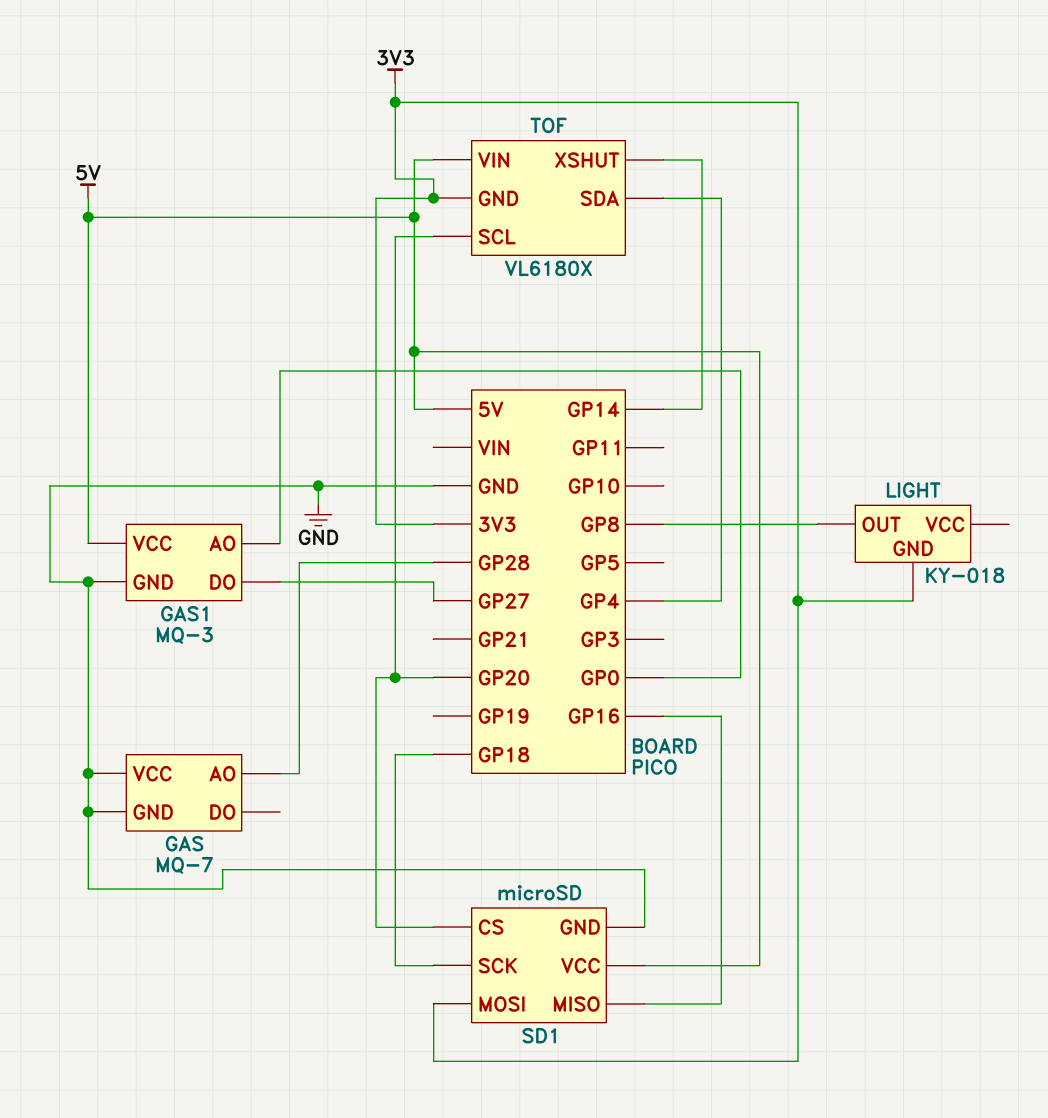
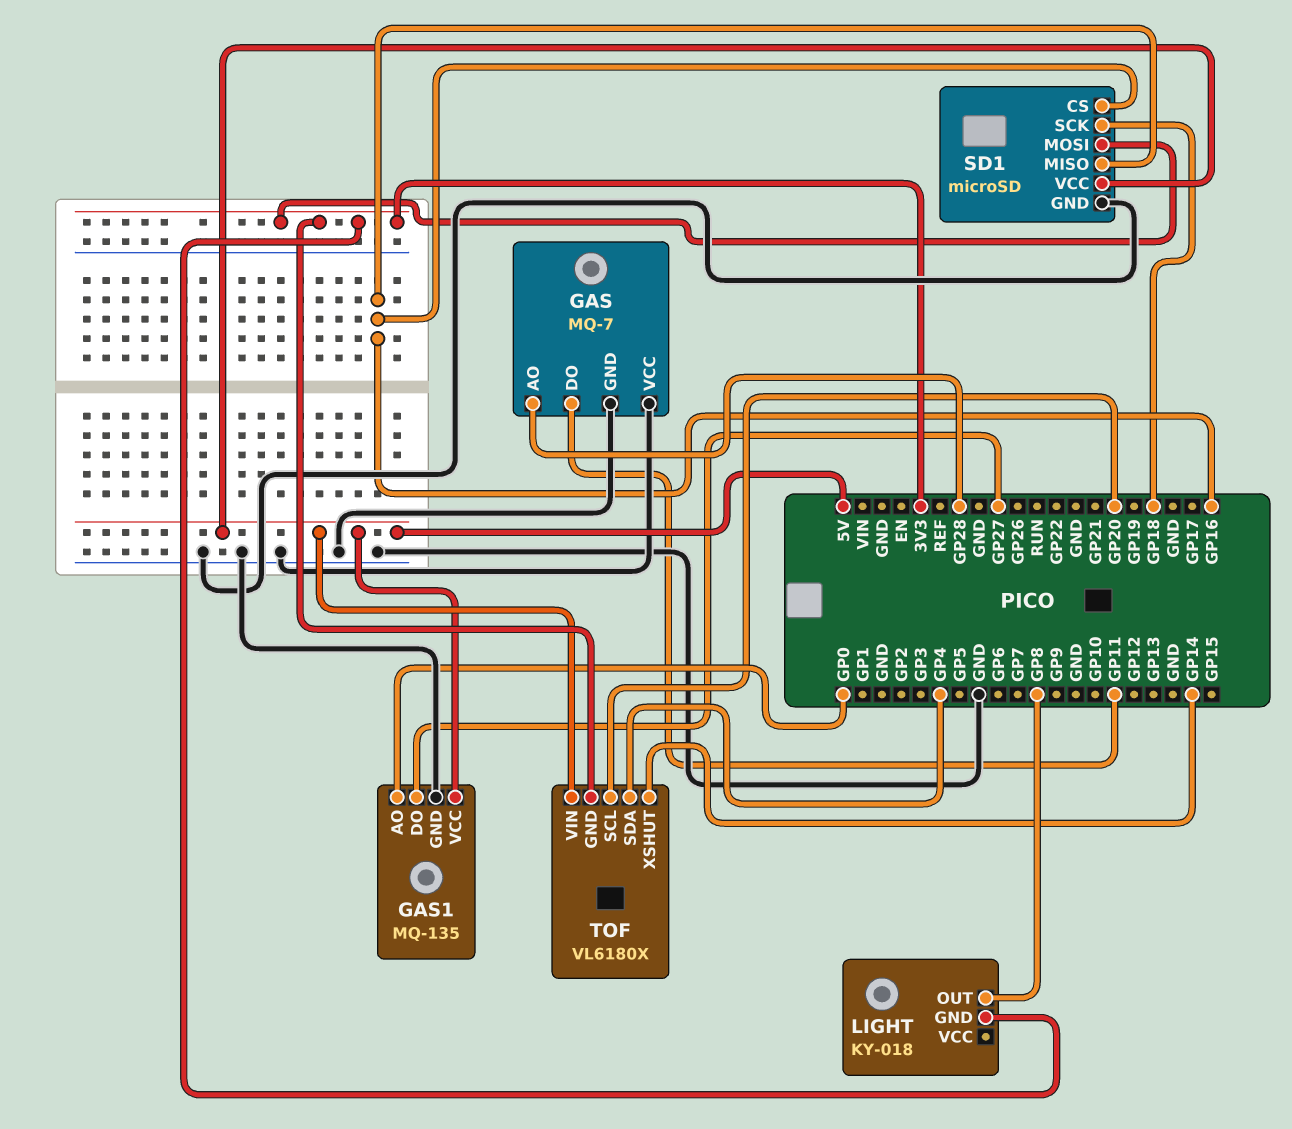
GAS pin DO: none -> GP11
GAS1: MQ-3 -> MQ-135
SD1 pin CS: GP20 -> GP16

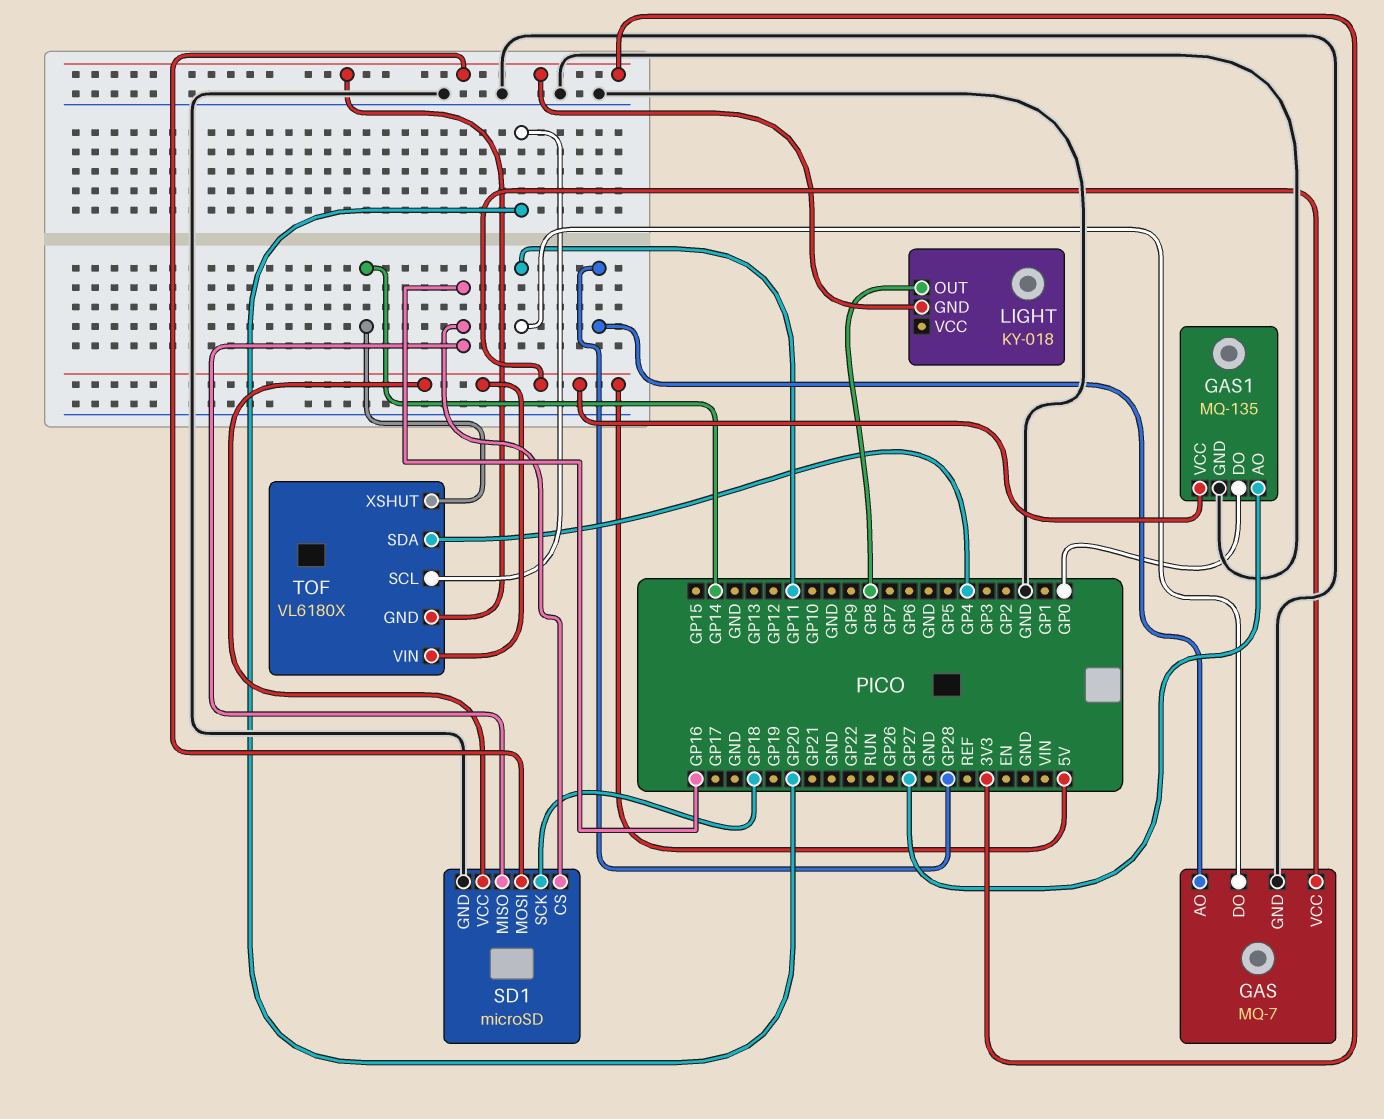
GAS pin VCC: GND -> 5V
GAS1 pin AO: GP0 -> GP27
GAS1 pin DO: GP27 -> GP0

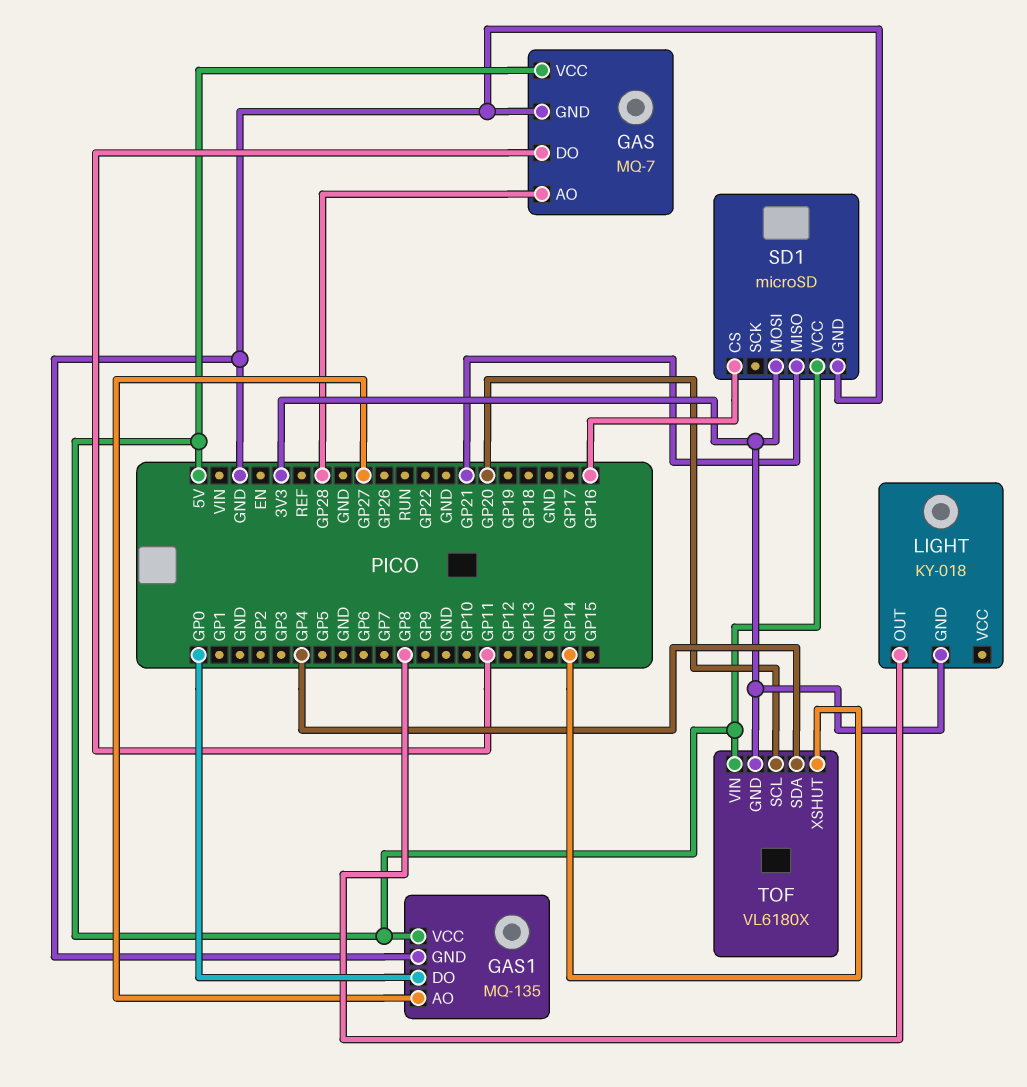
SD1 pin MISO: GP16 -> GP21
SD1 pin SCK: GP18 -> none

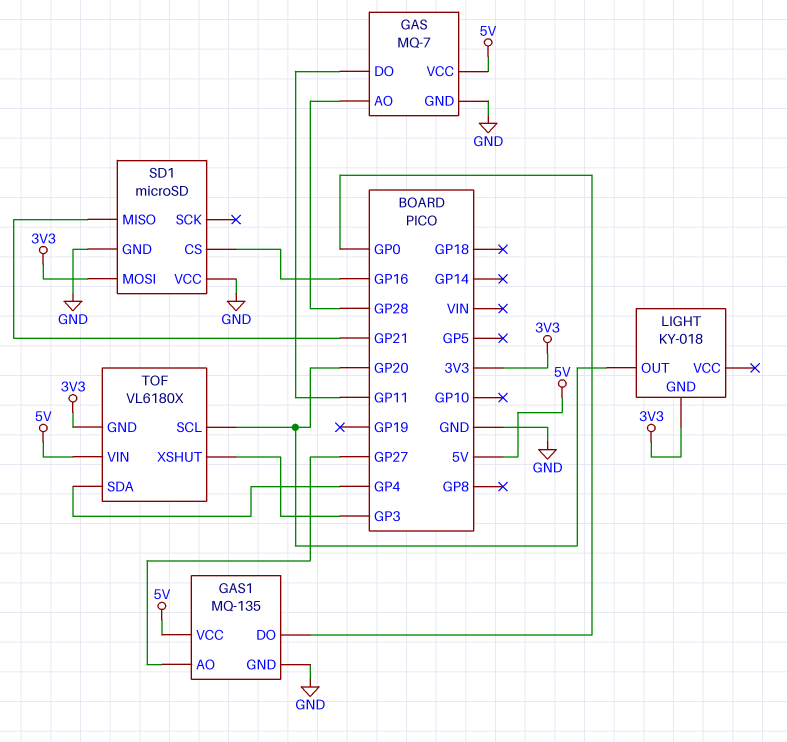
LIGHT pin OUT: GP8 -> GP20
SD1 pin VCC: 5V -> GND
TOF pin XSHUT: GP14 -> GP3

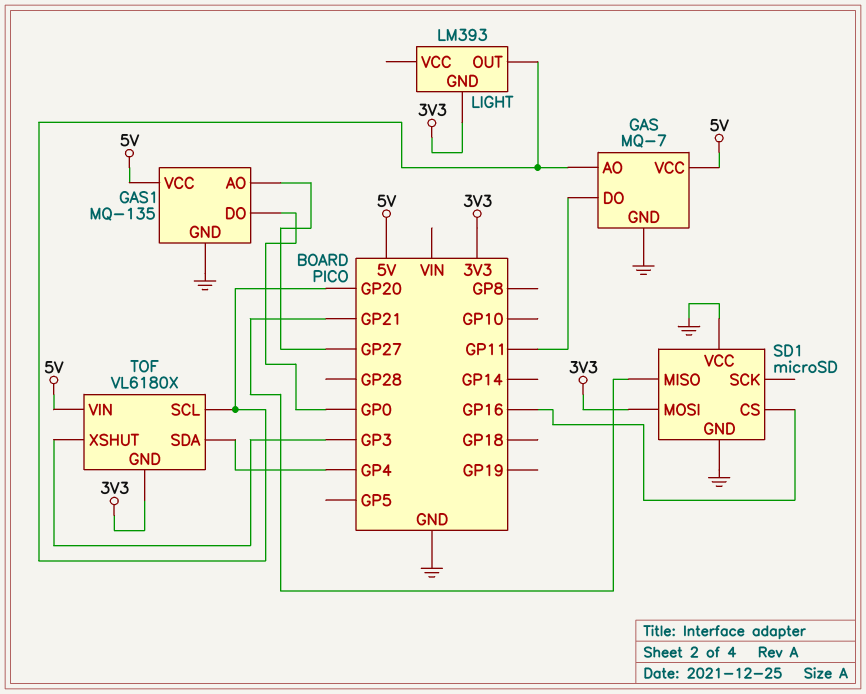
GAS pin AO: GP28 -> GP20
LIGHT: KY-018 -> LM393

